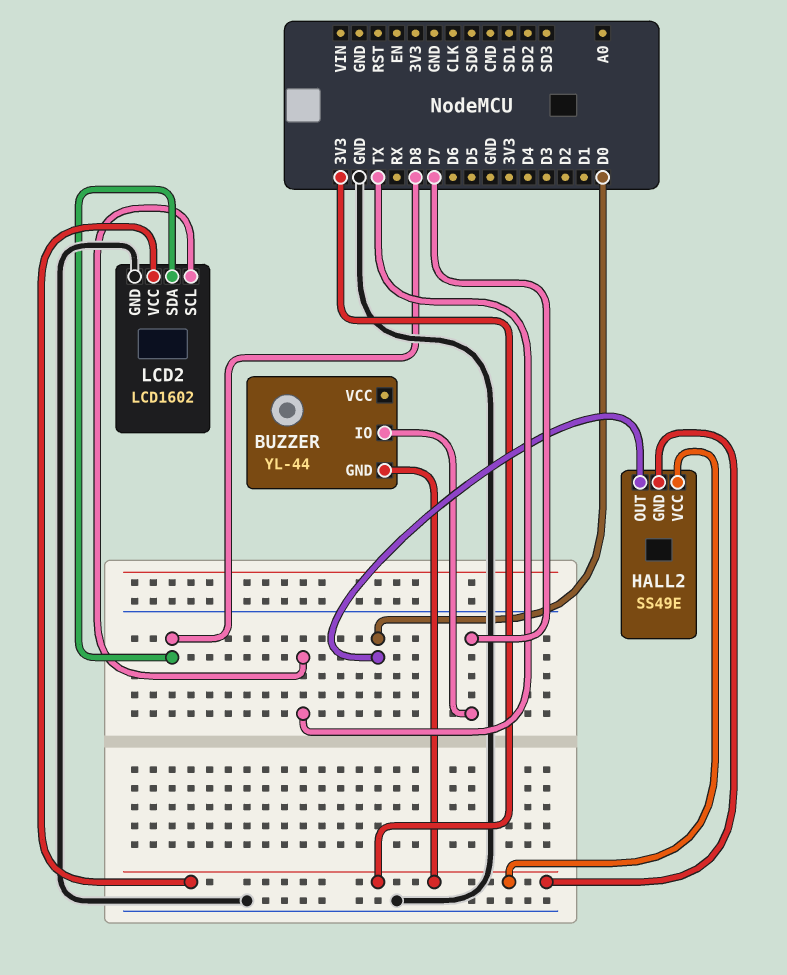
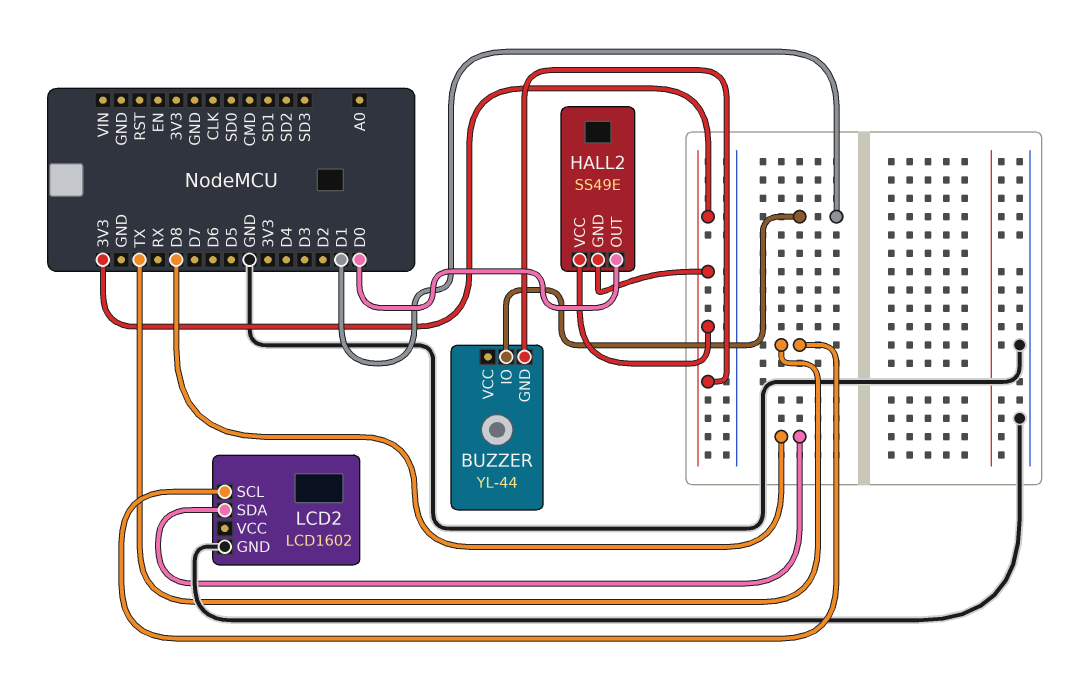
BUZZER pin IO: D7 -> D1
LCD2 pin VCC: 3V3 -> none

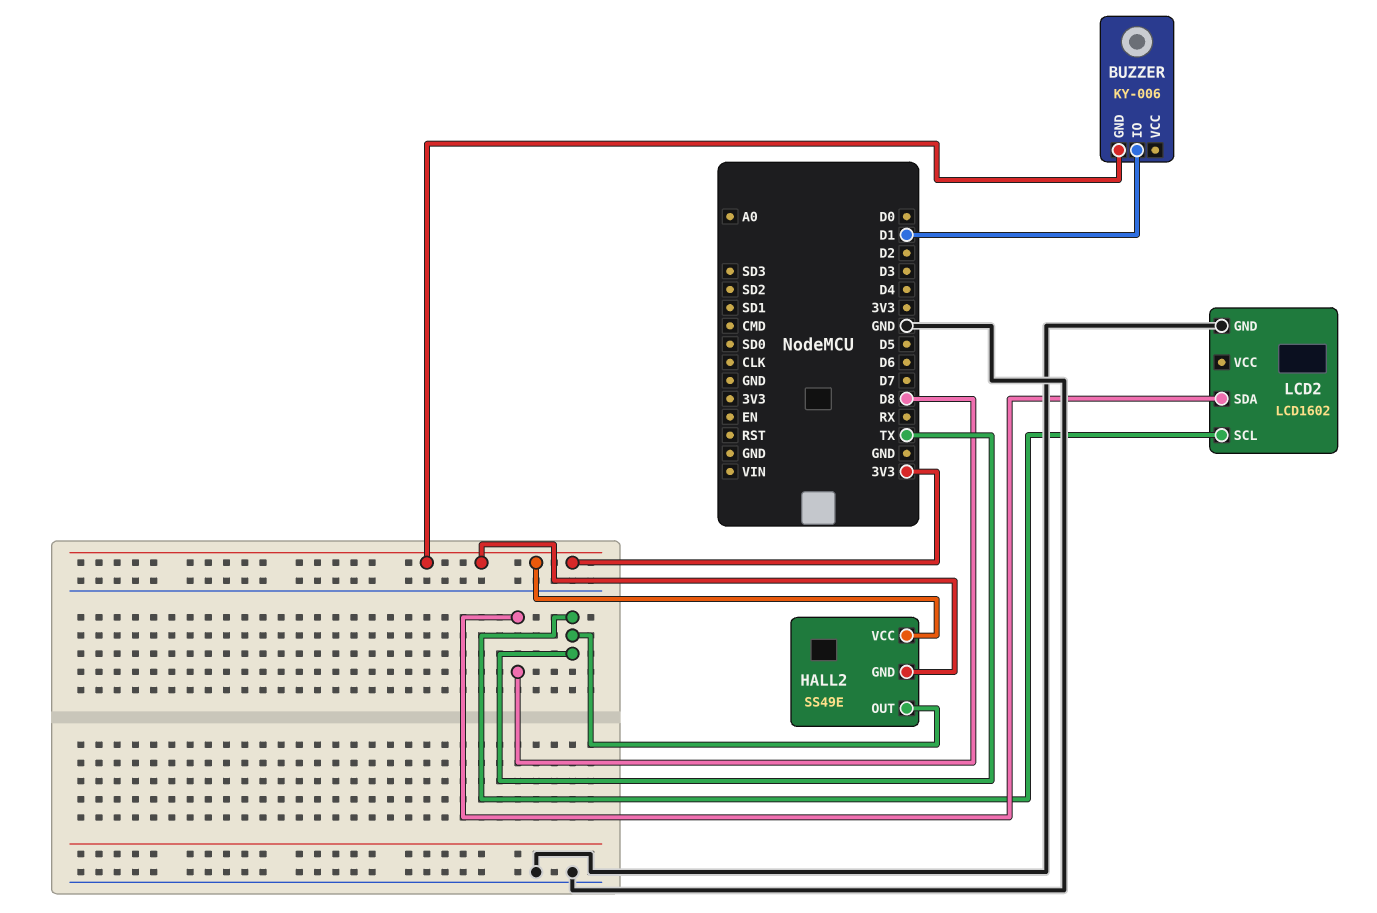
BUZZER: YL-44 -> KY-006
HALL2 pin OUT: D0 -> TX

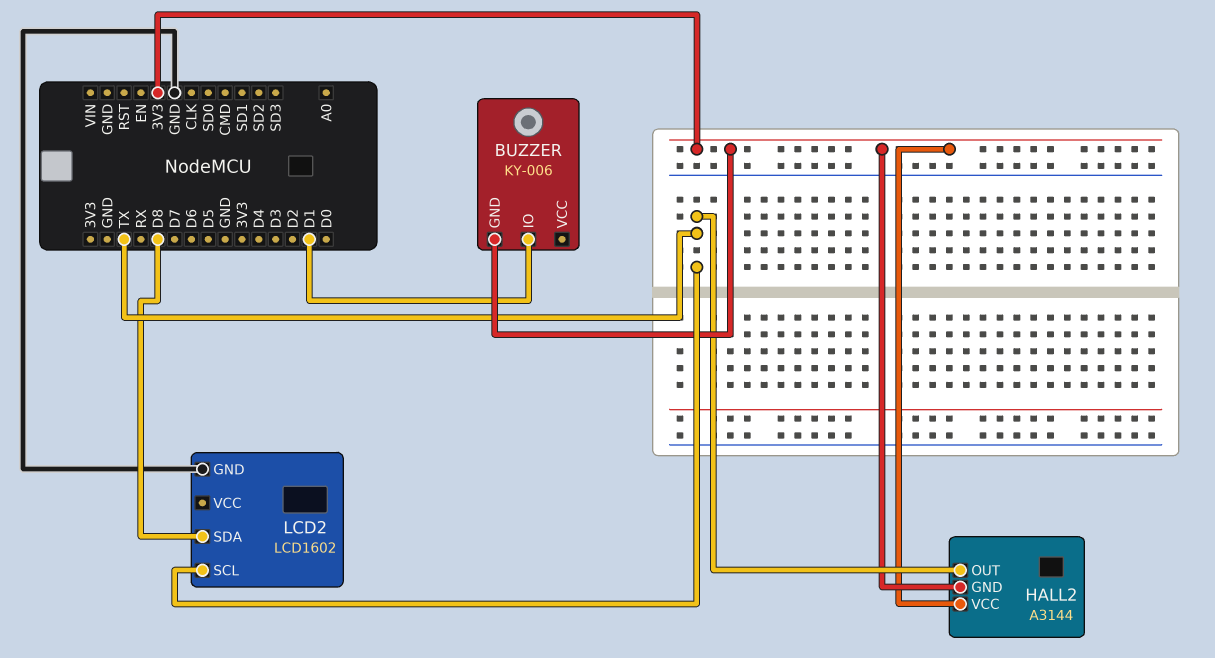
HALL2: SS49E -> A3144

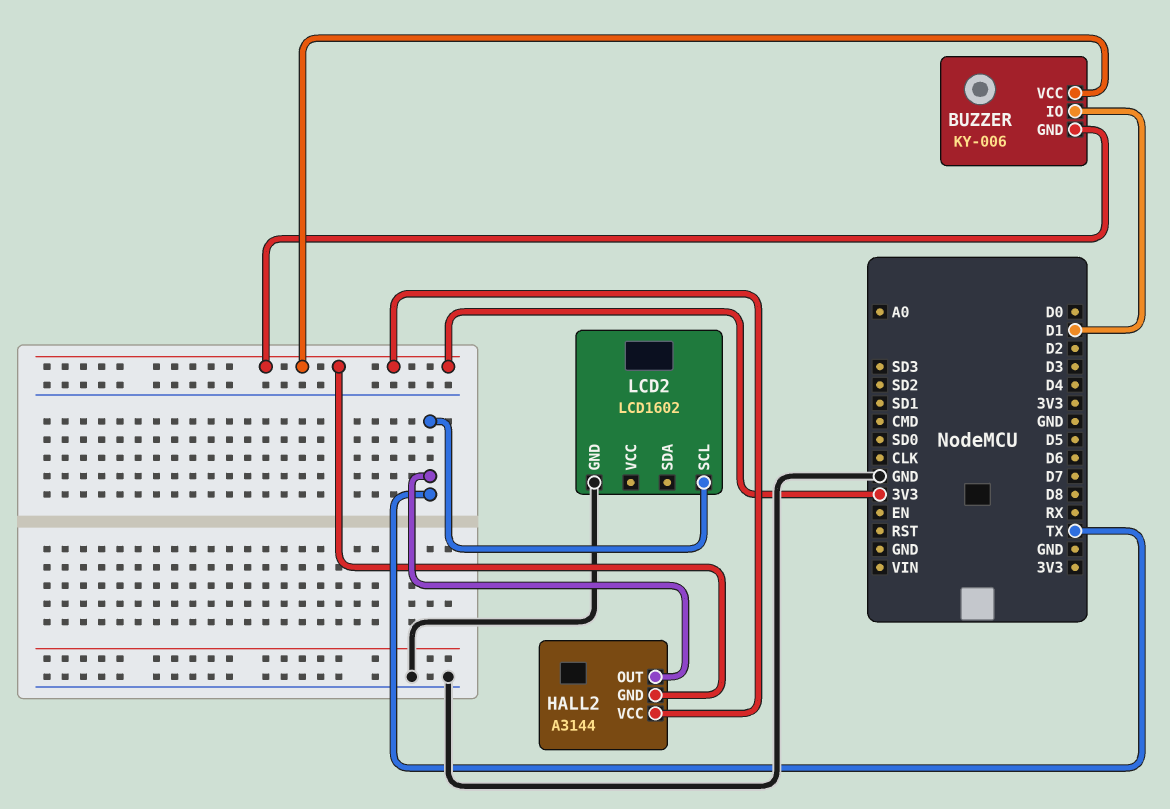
BUZZER pin VCC: none -> 3V3
LCD2 pin SDA: D8 -> none

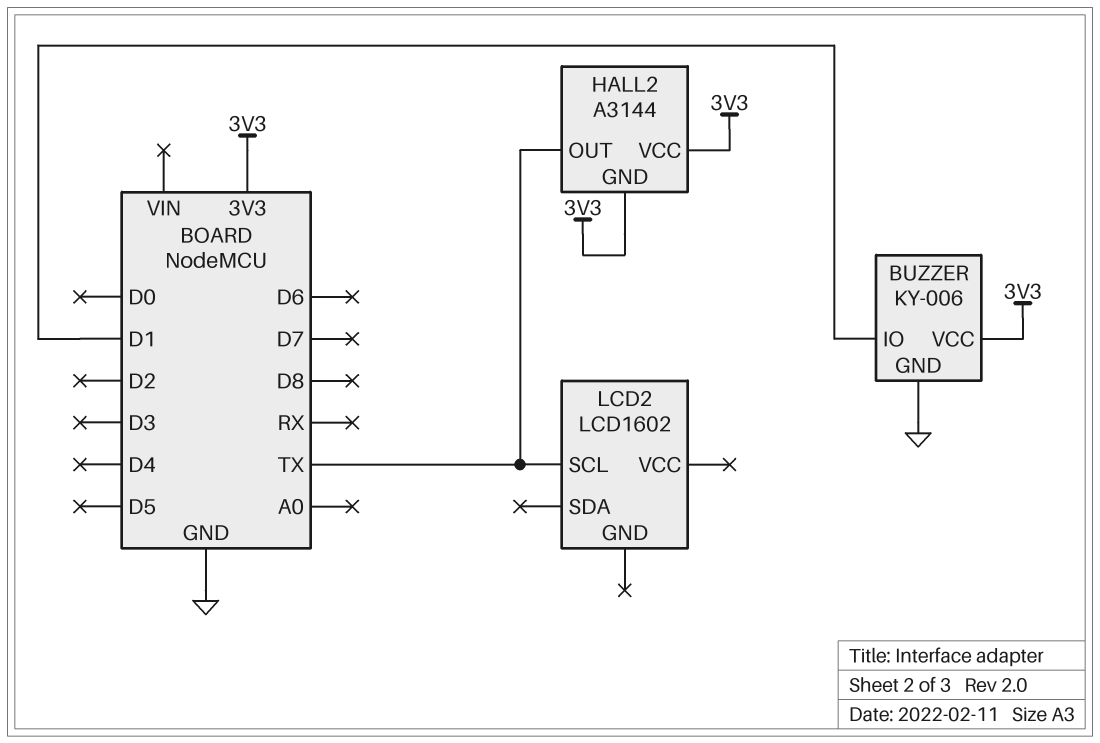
BUZZER pin GND: 3V3 -> GND
LCD2 pin GND: GND -> none

